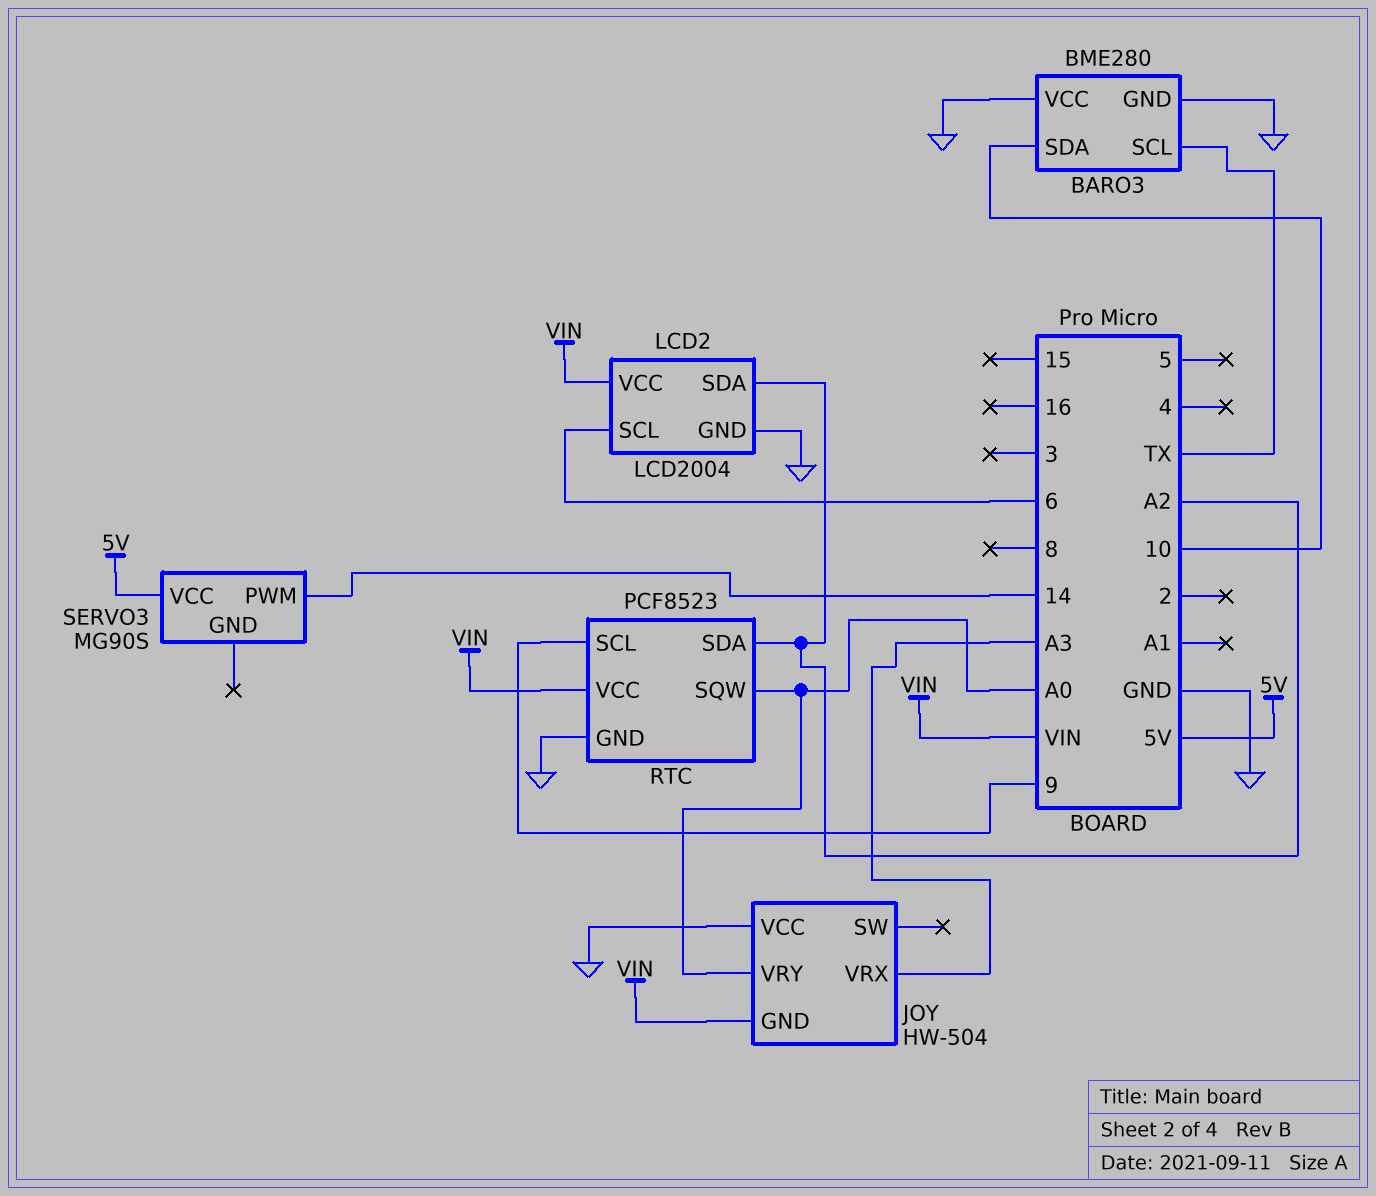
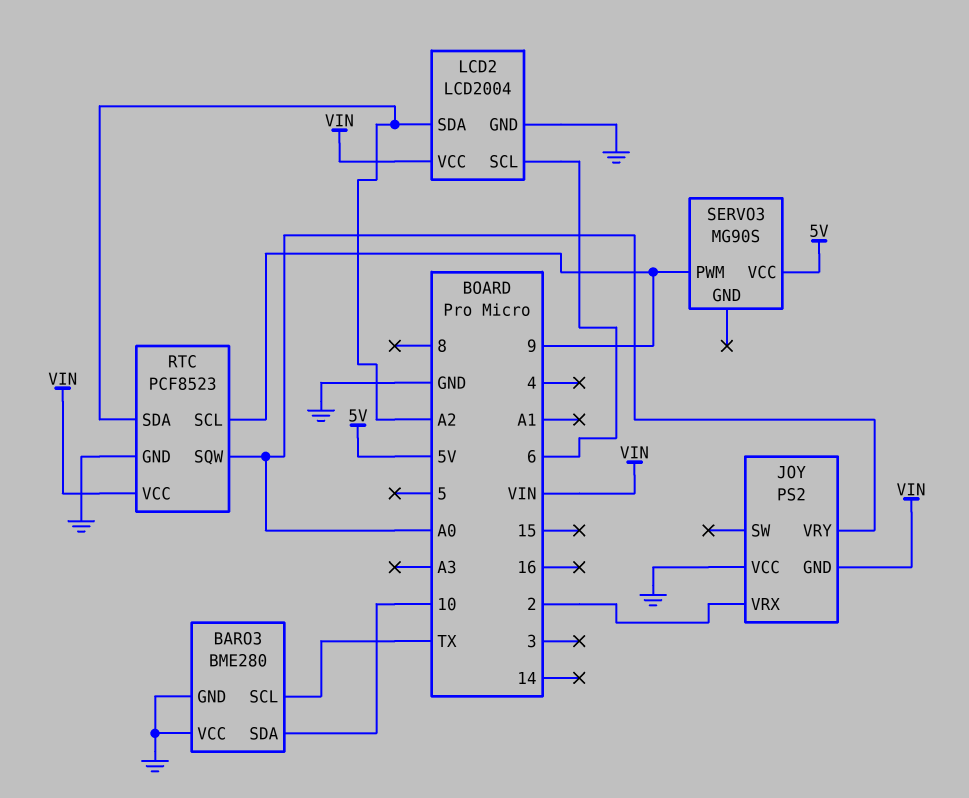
JOY: HW-504 -> PS2
JOY pin VRX: A3 -> 2
SERVO3 pin PWM: 14 -> 9

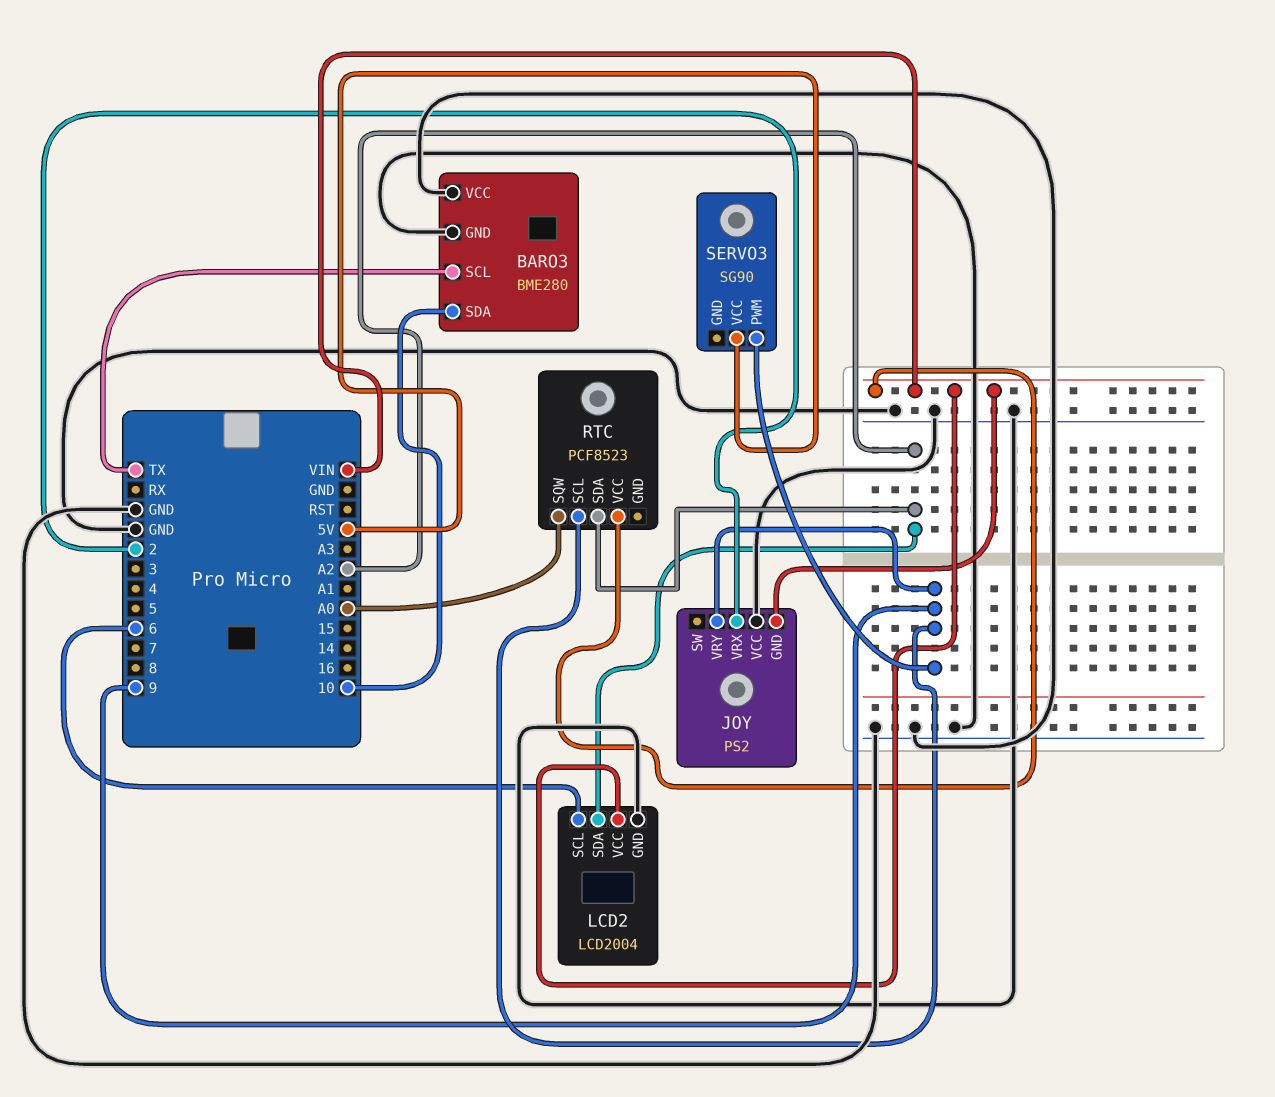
JOY pin VRY: A0 -> 9
RTC pin GND: GND -> none
SERVO3: MG90S -> SG90

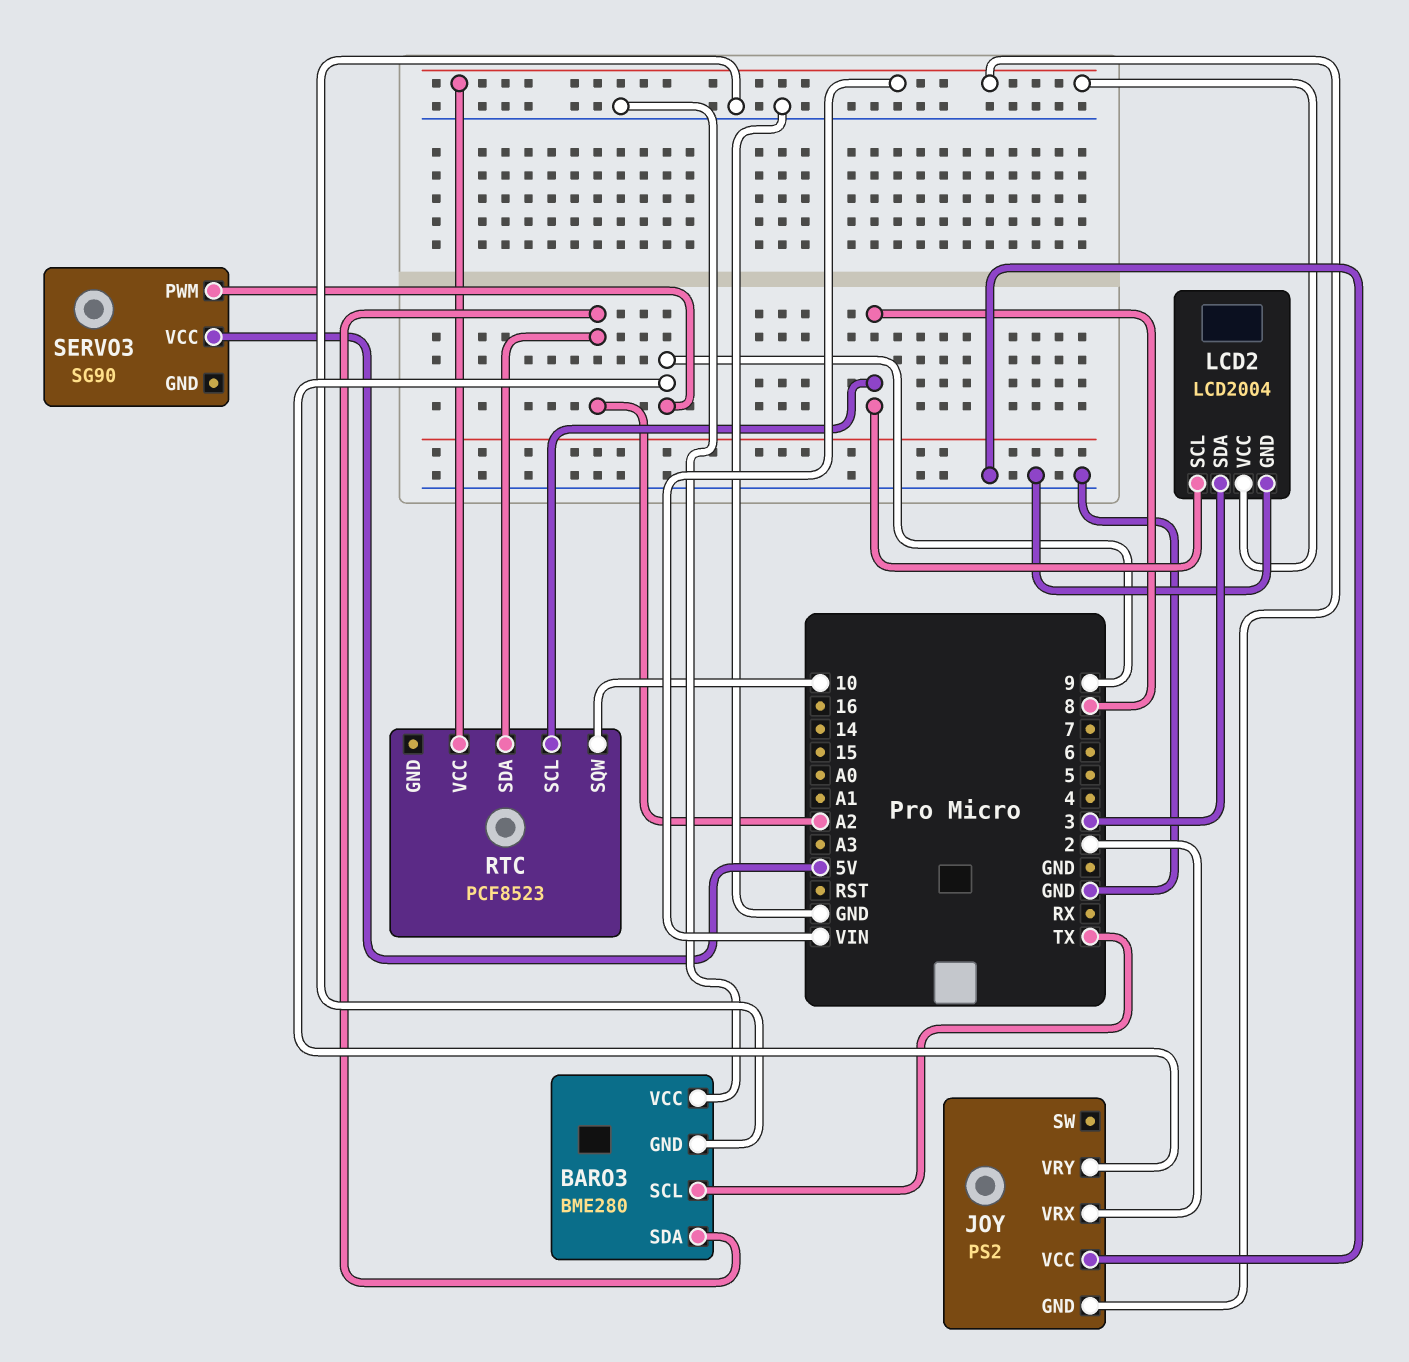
BARO3 pin SDA: 10 -> A2
LCD2 pin SCL: 6 -> 8
LCD2 pin SDA: A2 -> 3
RTC pin SCL: 9 -> 8
RTC pin SQW: A0 -> 10

